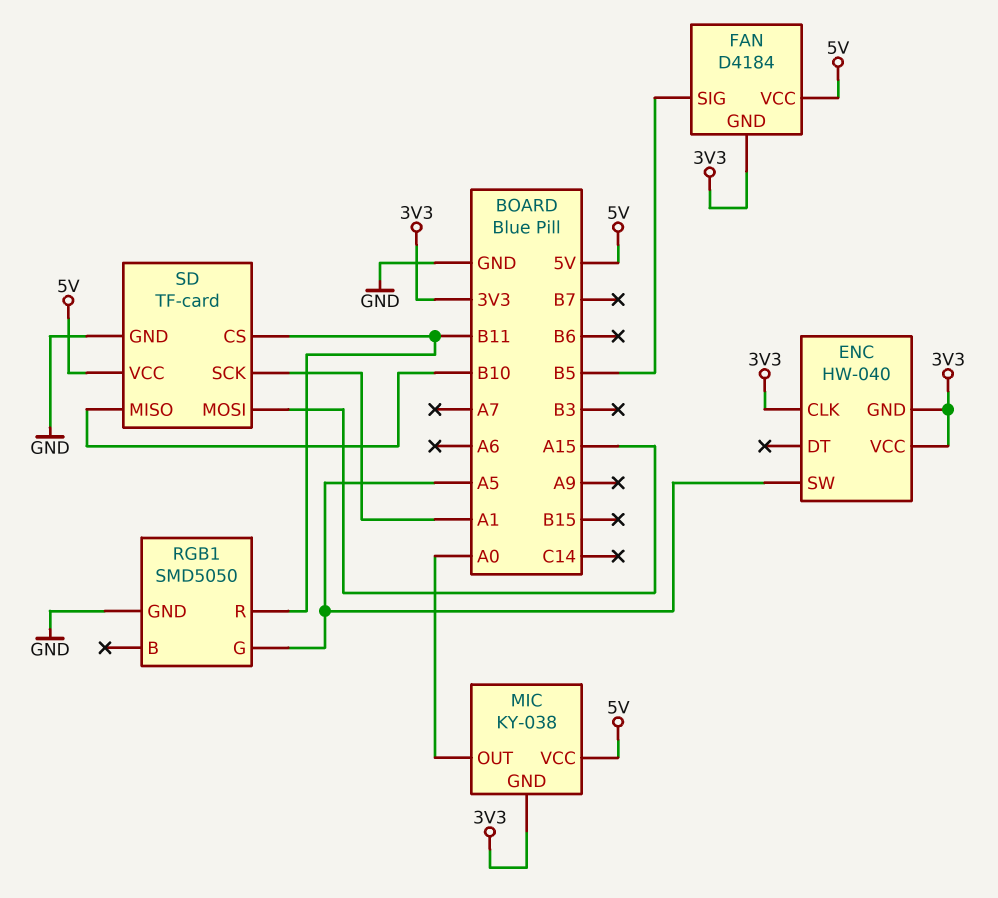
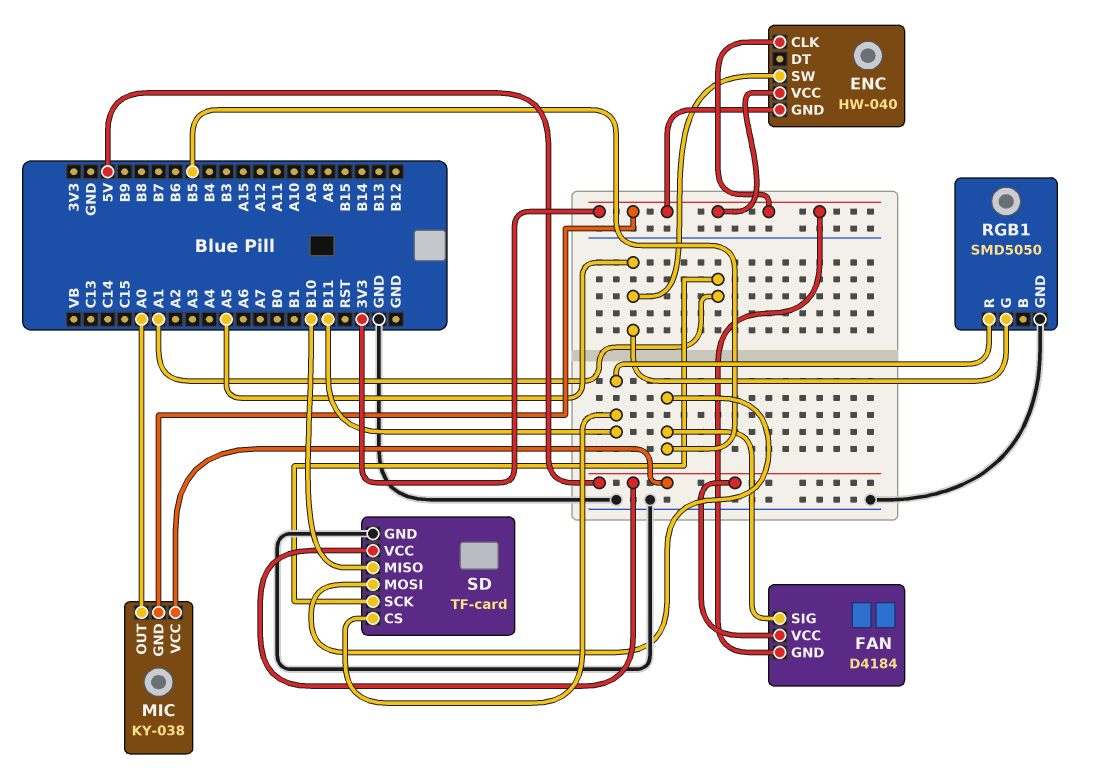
SD pin MOSI: A15 -> B5

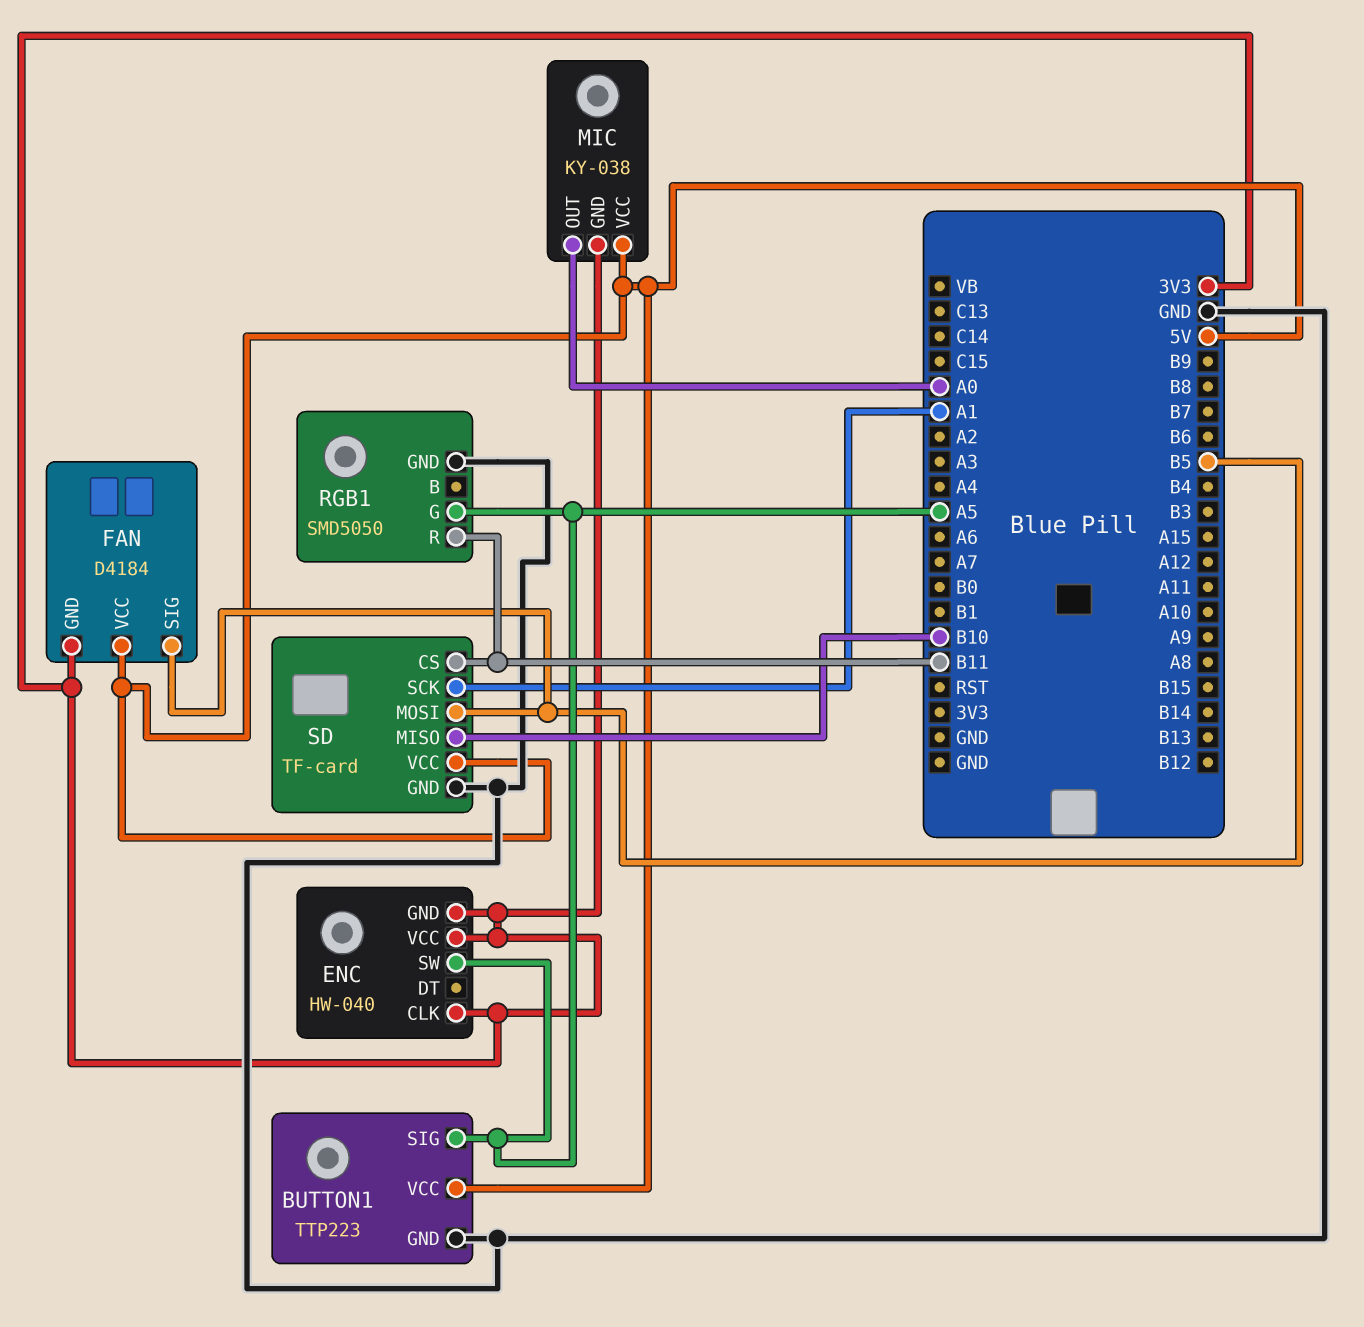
BUTTON1: none -> TTP223
BUTTON1 pin GND: none -> GND
BUTTON1 pin SIG: none -> A5
BUTTON1 pin VCC: none -> 5V

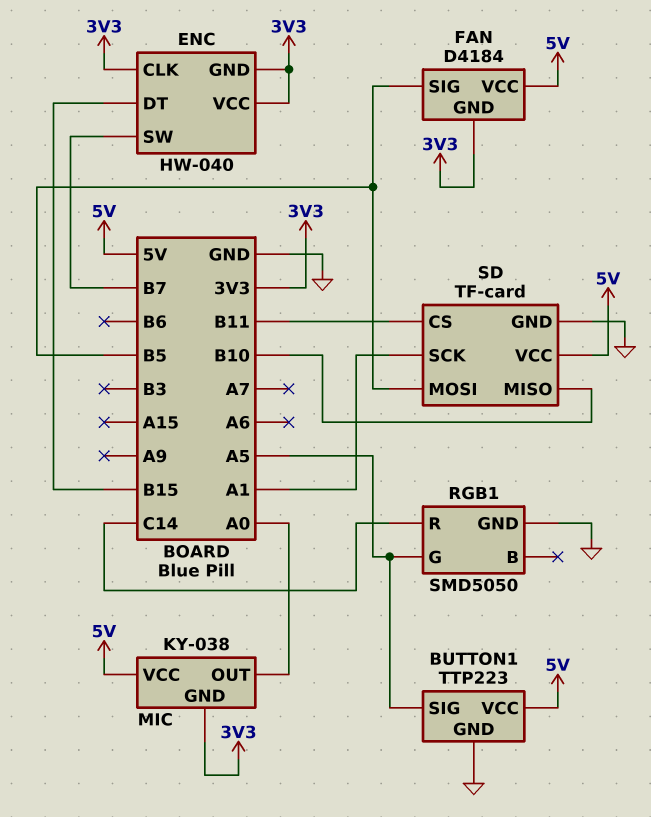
ENC pin DT: none -> B15
ENC pin SW: A5 -> B7
RGB1 pin R: B11 -> C14

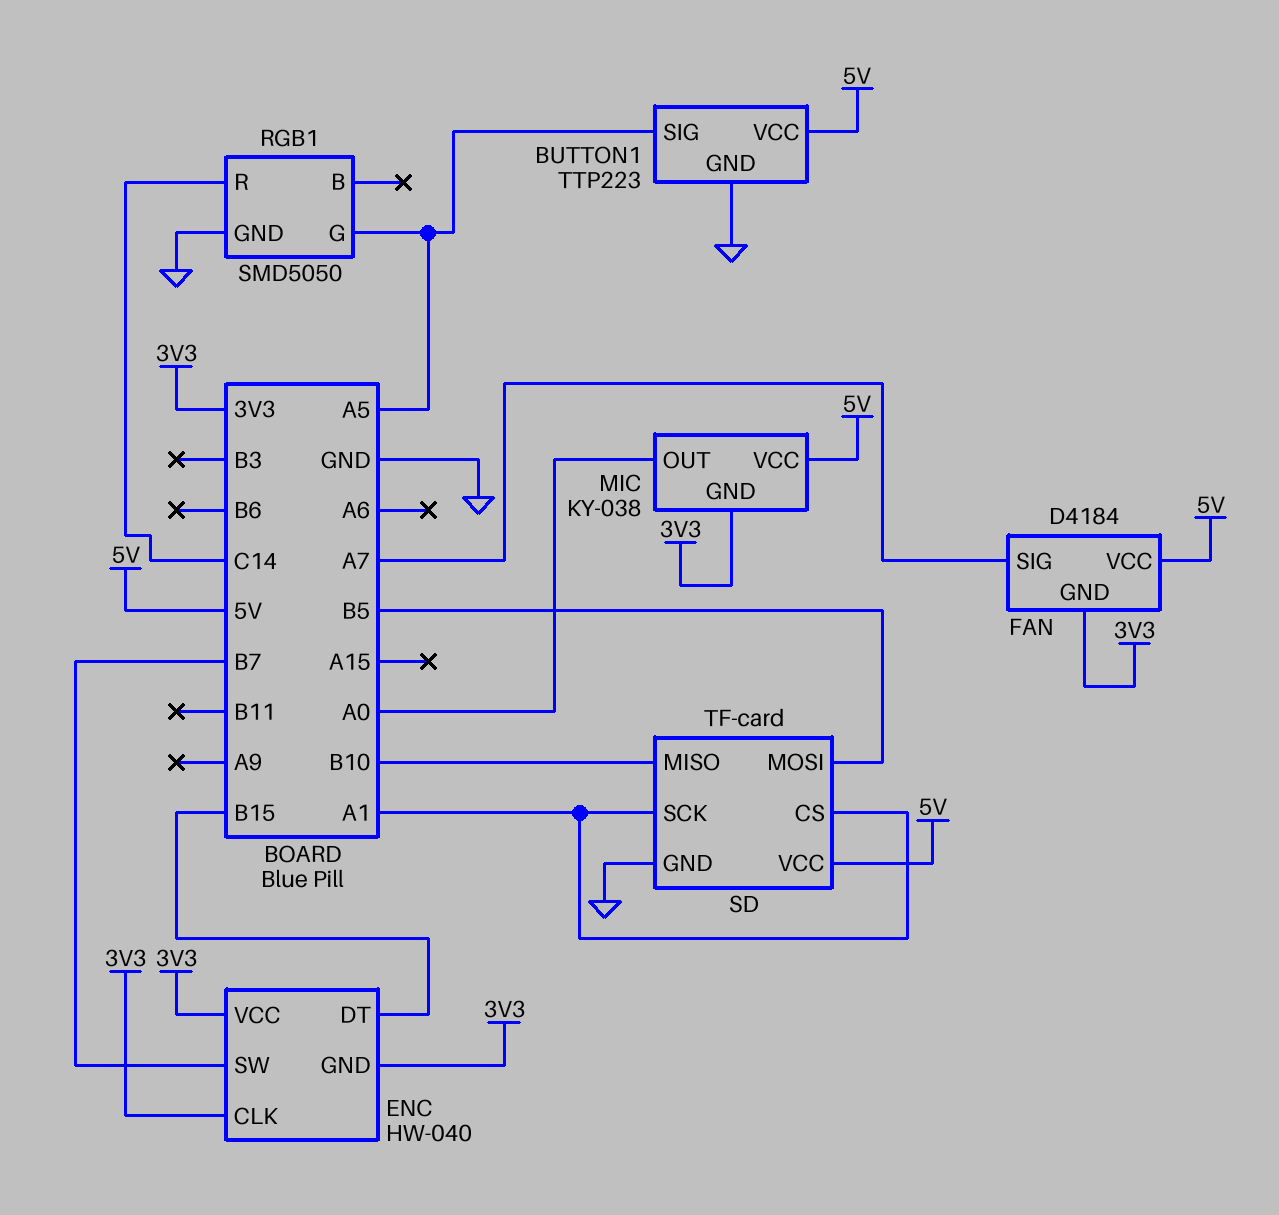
FAN pin SIG: B5 -> A7
SD pin CS: B11 -> A1

